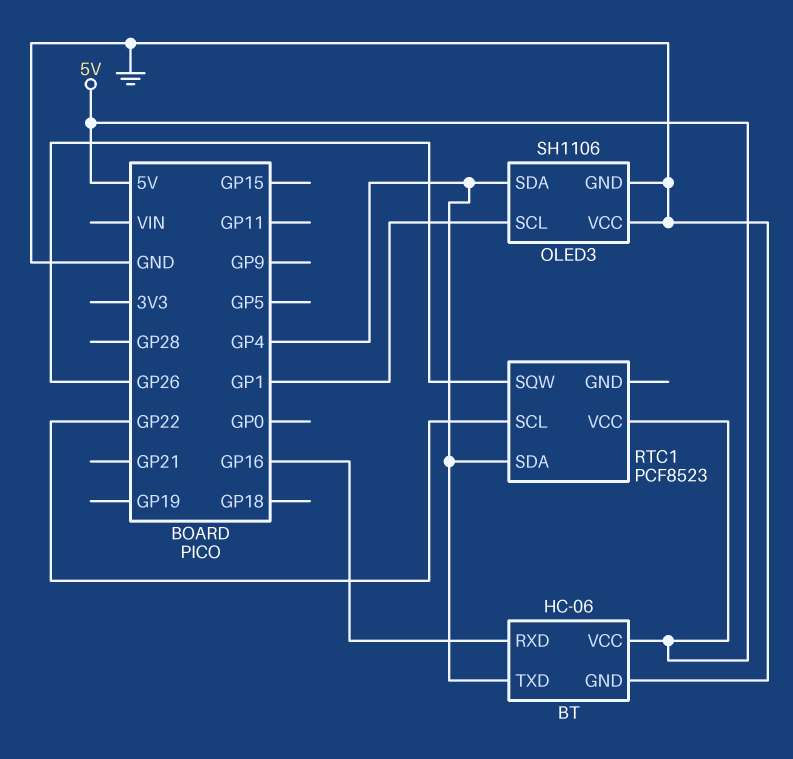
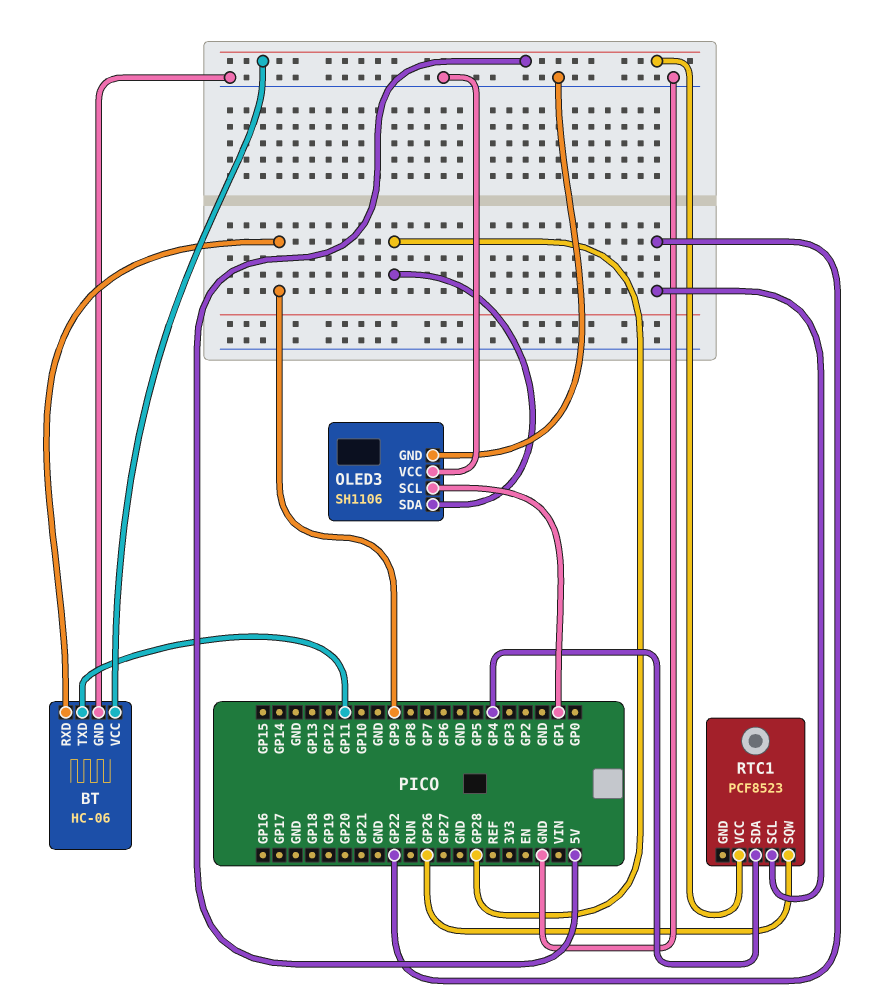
BT pin RXD: GP16 -> GP9
BT pin TXD: GP4 -> GP11
OLED3 pin SDA: GP4 -> GP28

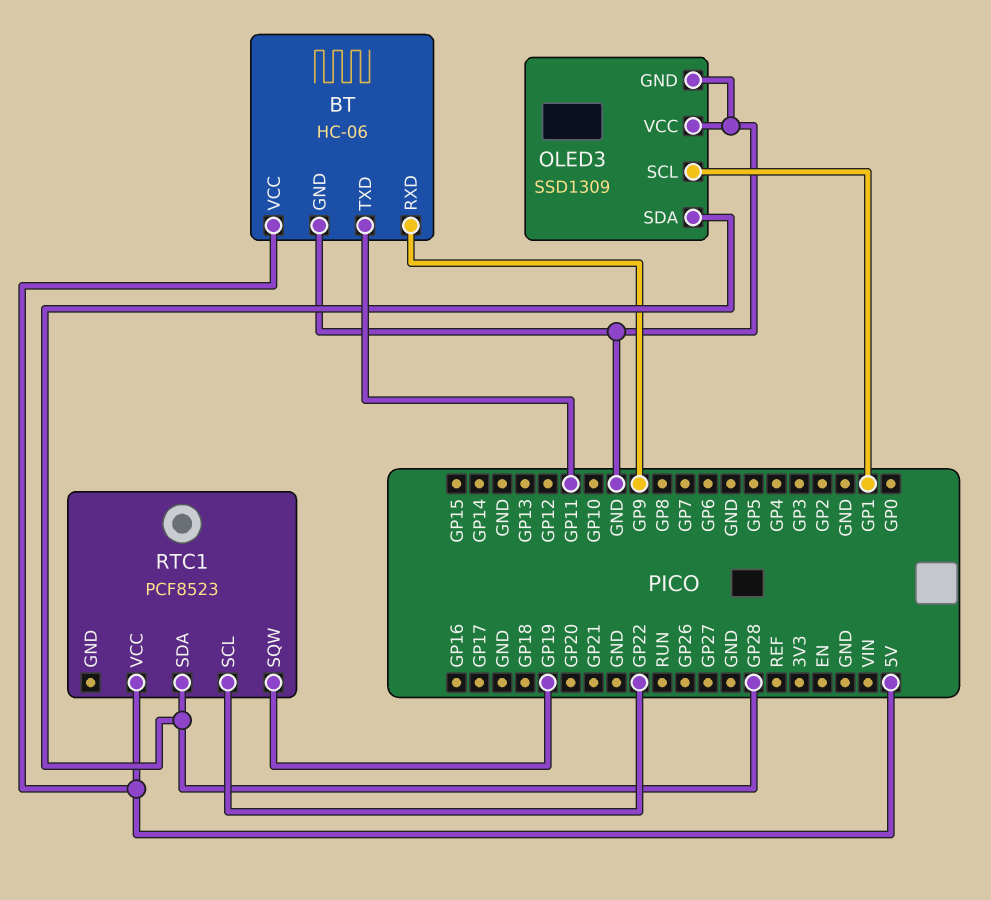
OLED3: SH1106 -> SSD1309
RTC1 pin SDA: GP4 -> GP28
RTC1 pin SQW: GP26 -> GP19

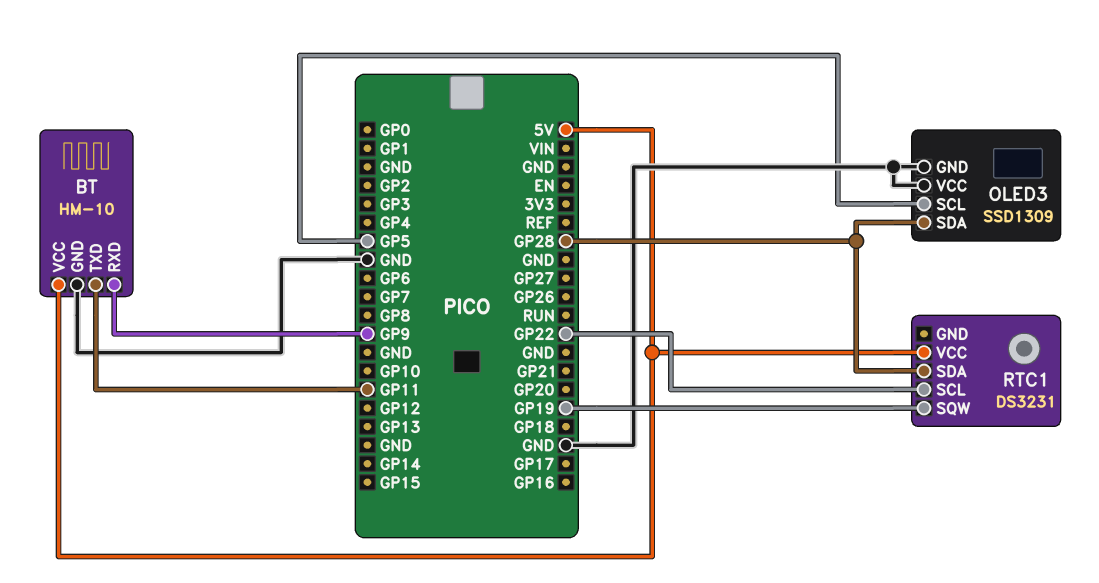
BT: HC-06 -> HM-10
OLED3 pin SCL: GP1 -> GP5
RTC1: PCF8523 -> DS3231

